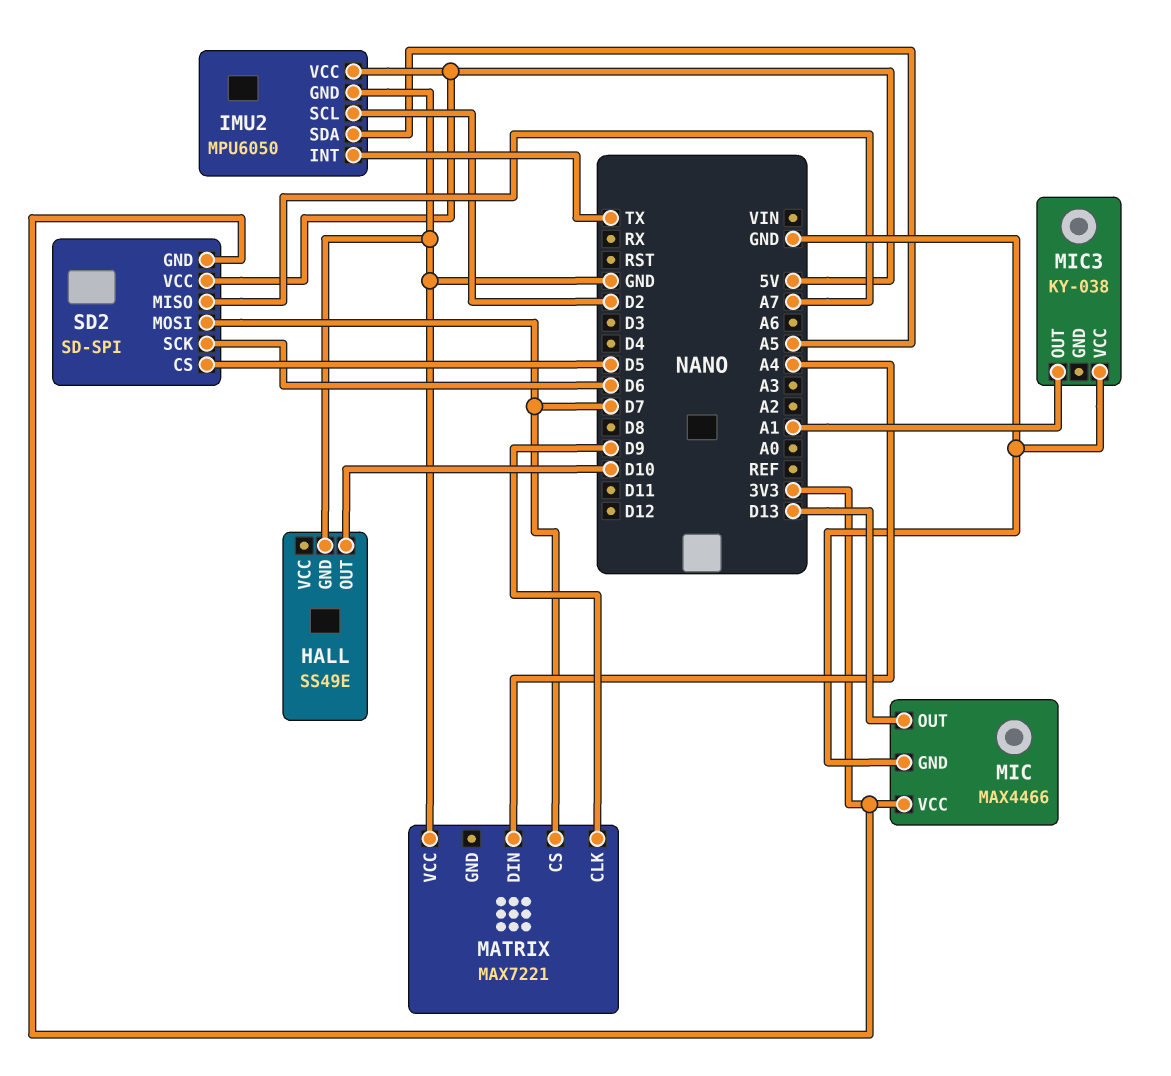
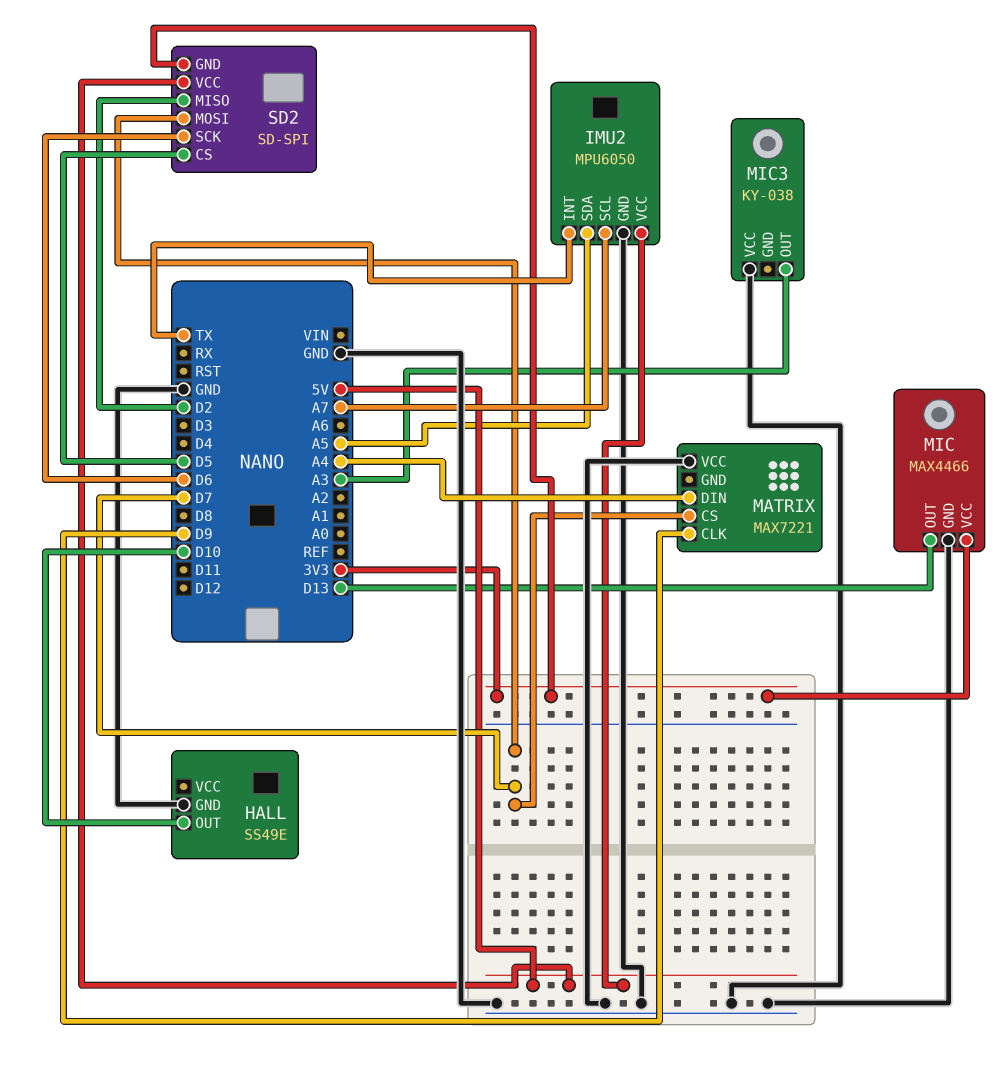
IMU2 pin SCL: D2 -> A7
MIC3 pin OUT: A1 -> A3
SD2 pin MISO: A7 -> D2

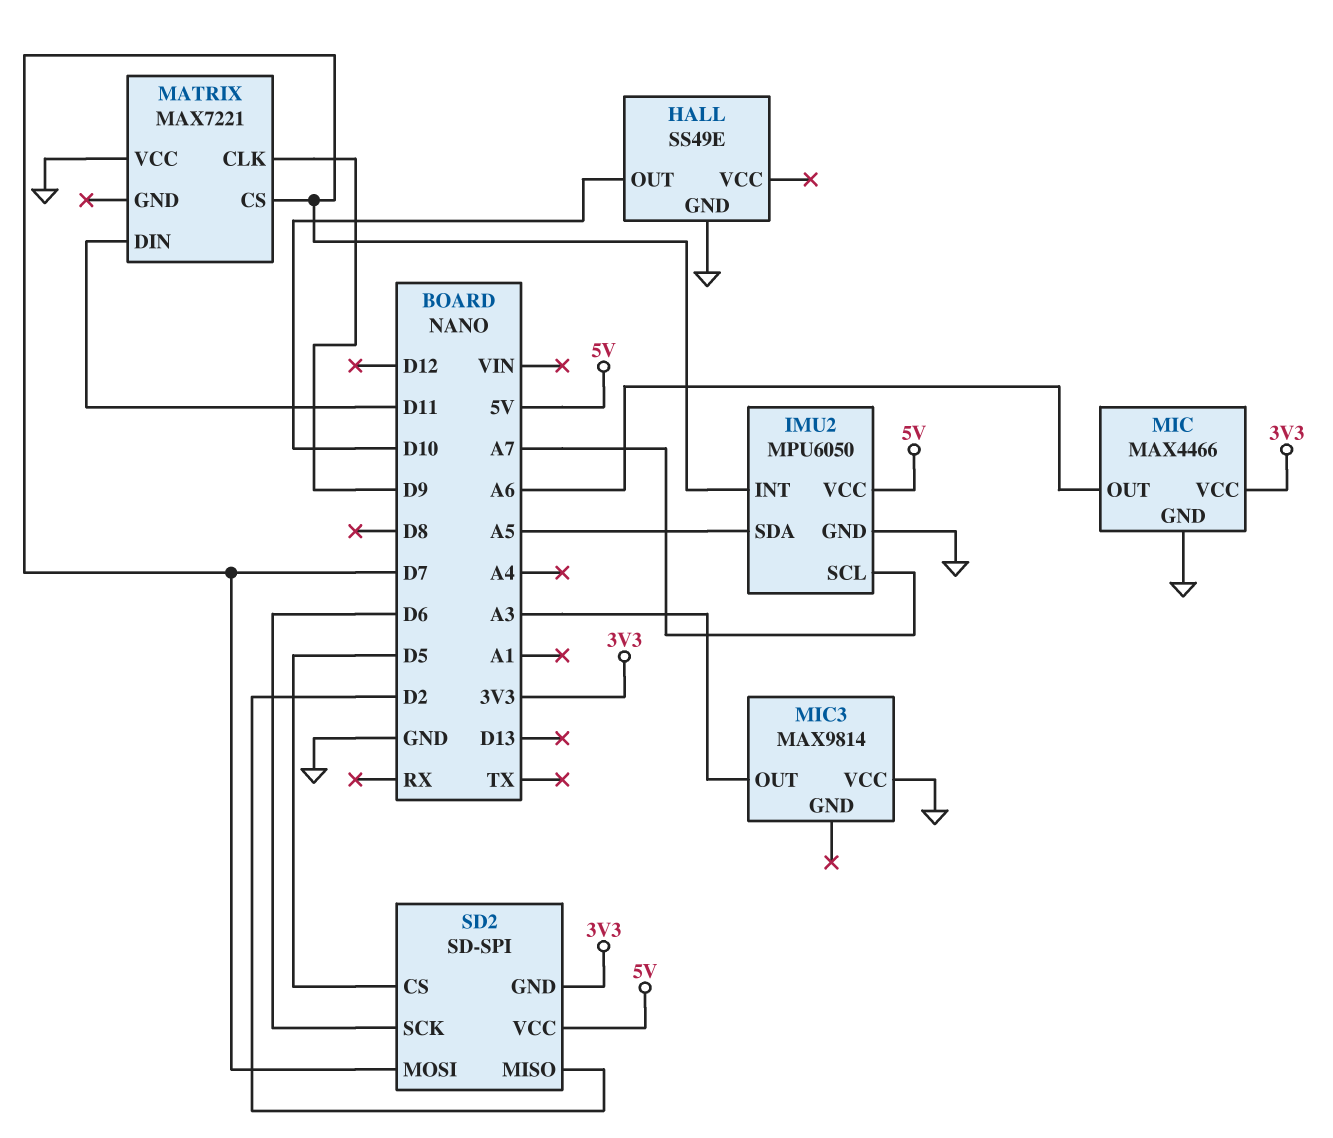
IMU2 pin INT: TX -> D7
MATRIX pin DIN: A4 -> D11
MIC pin OUT: D13 -> A6
MIC3: KY-038 -> MAX9814

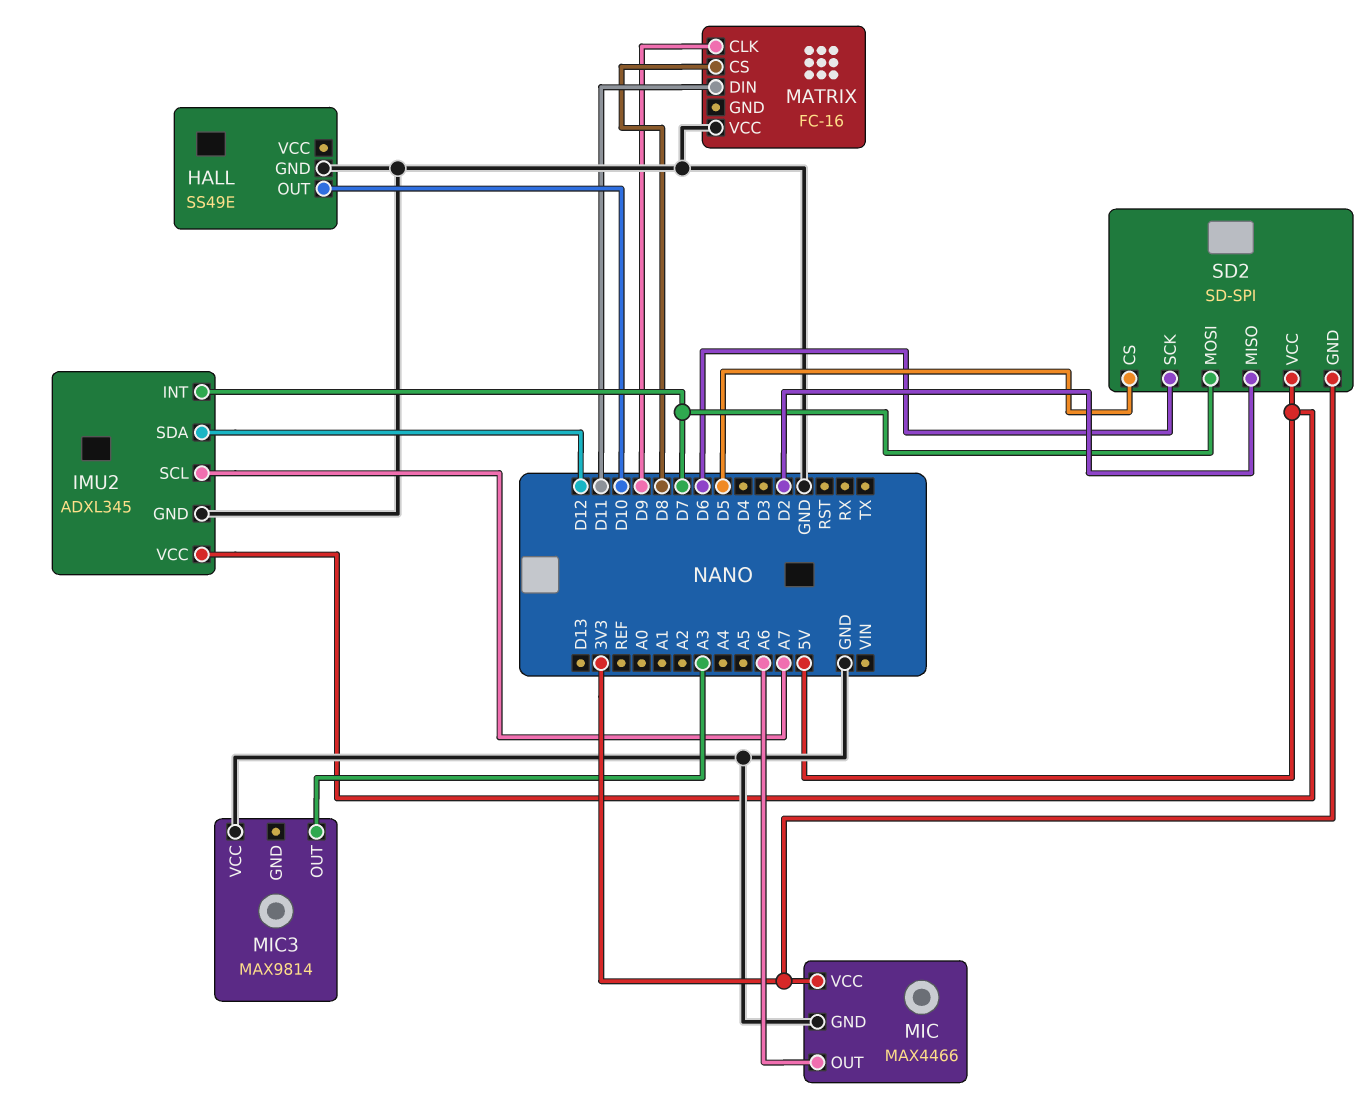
IMU2: MPU6050 -> ADXL345
IMU2 pin SDA: A5 -> D12
MATRIX: MAX7221 -> FC-16
MATRIX pin CS: D7 -> D8

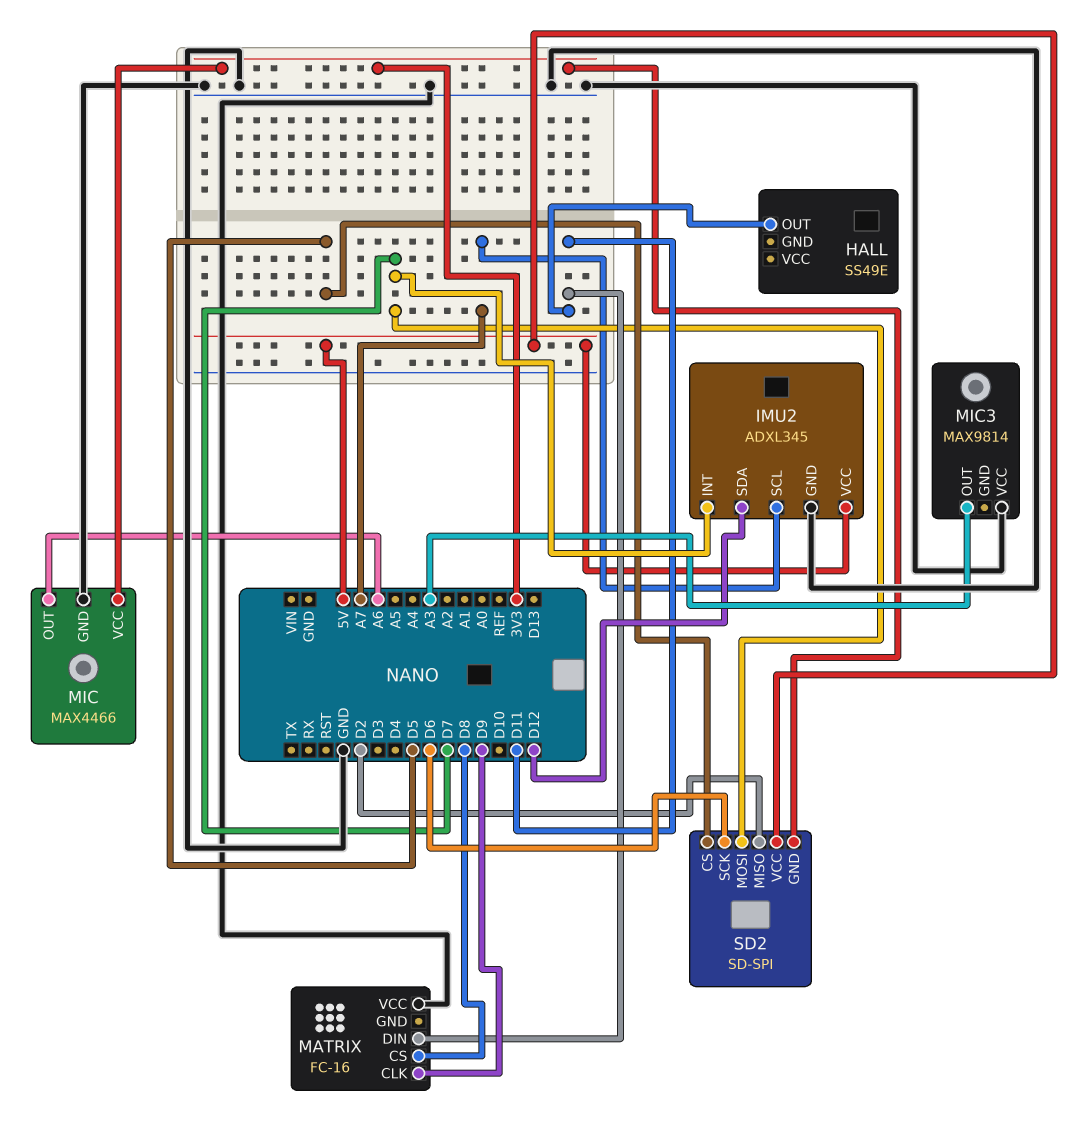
HALL pin GND: GND -> none
HALL pin OUT: D10 -> D11

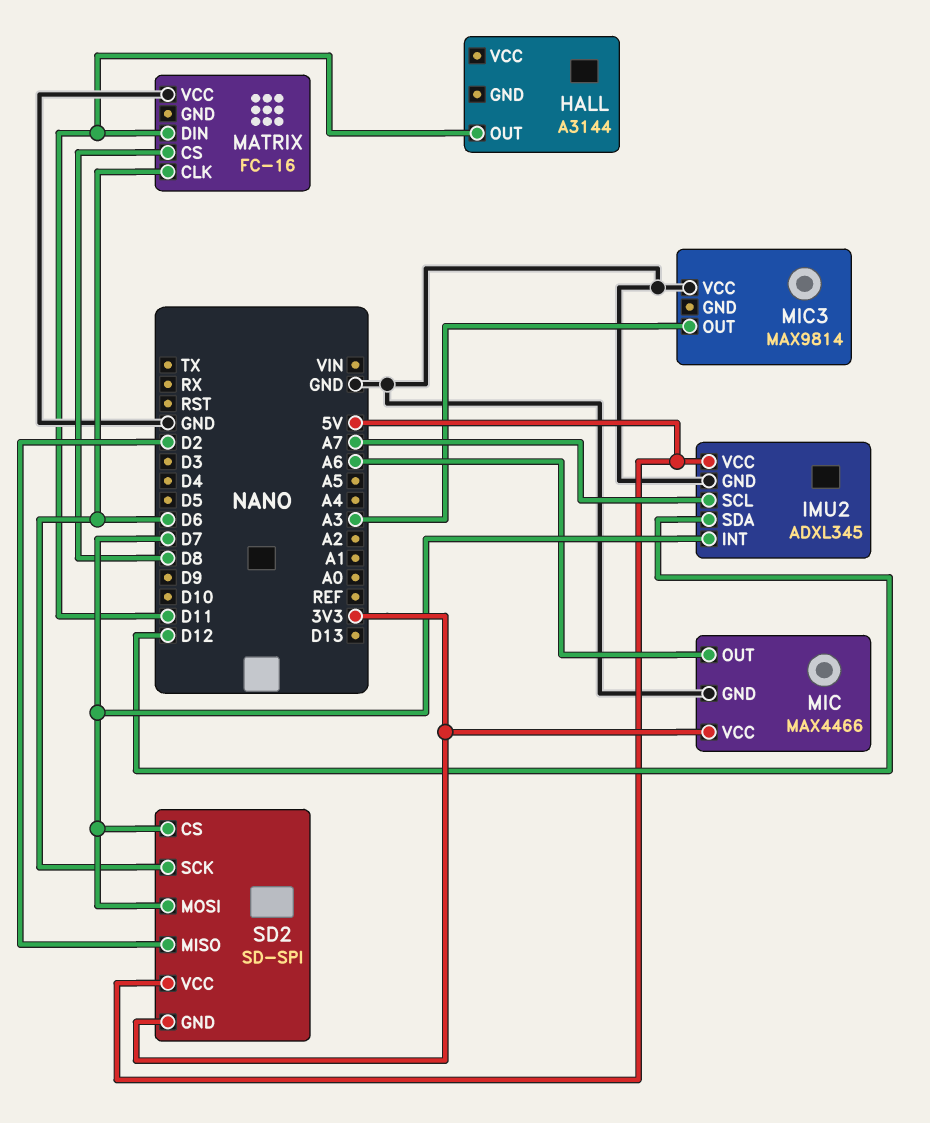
HALL: SS49E -> A3144
MATRIX pin CLK: D9 -> D6
SD2 pin CS: D5 -> D7

